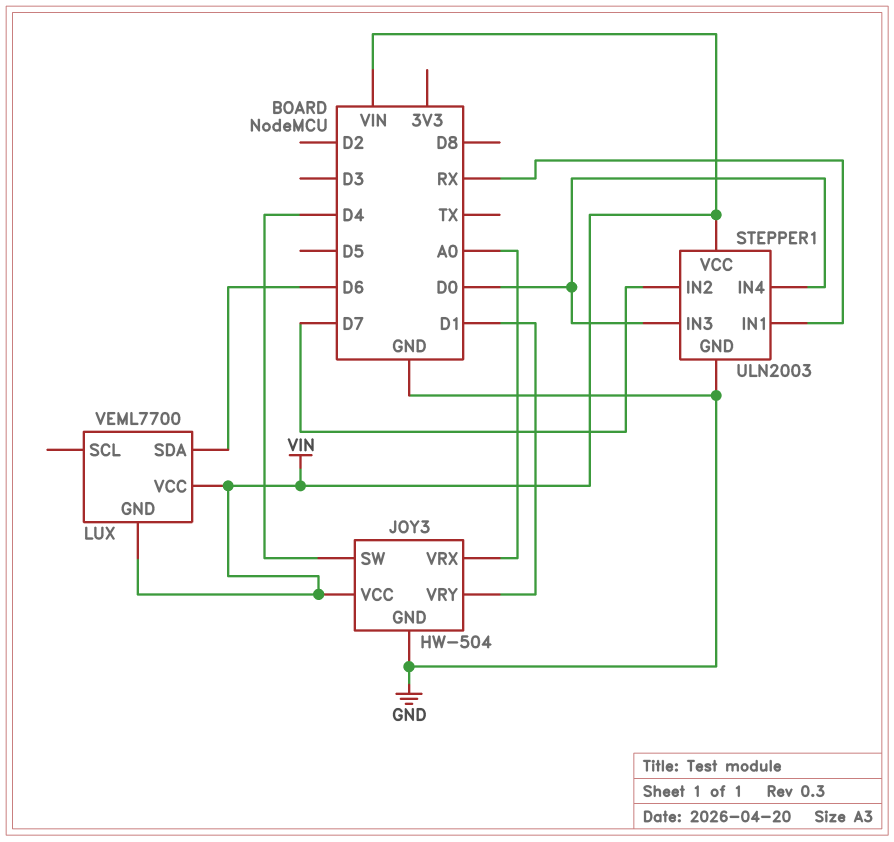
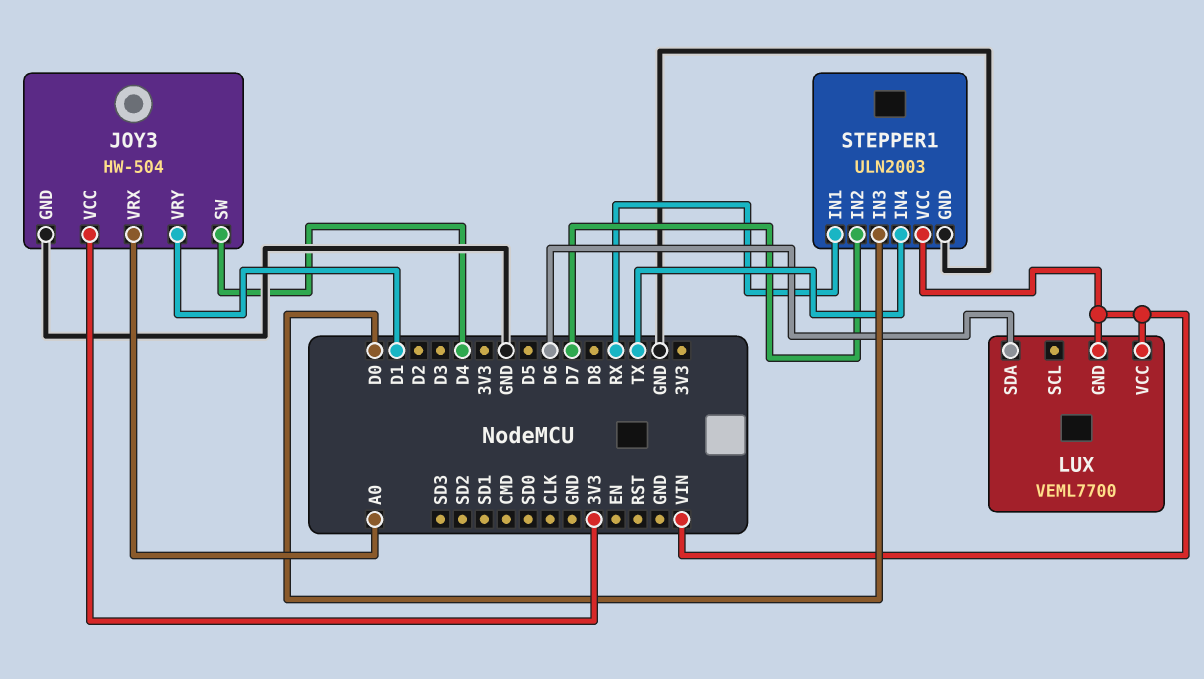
JOY3 pin VCC: VIN -> 3V3
STEPPER1 pin IN4: D0 -> TX

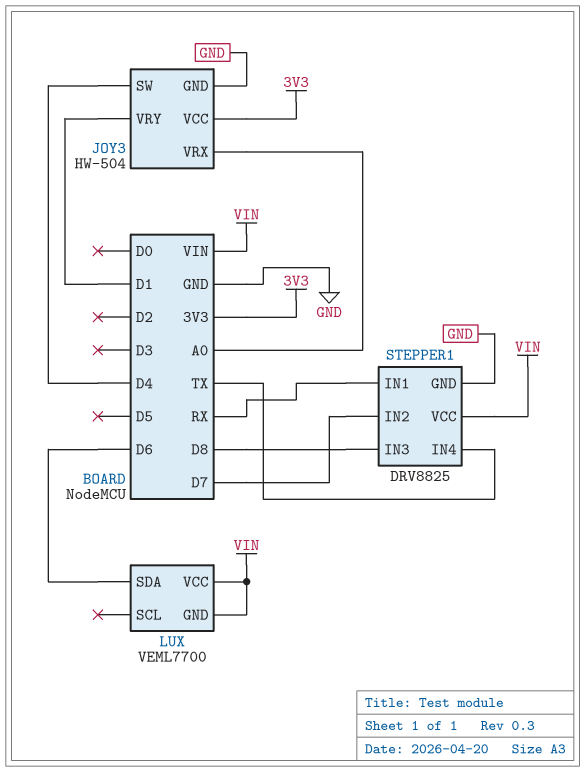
STEPPER1: ULN2003 -> DRV8825
STEPPER1 pin IN3: D0 -> D8

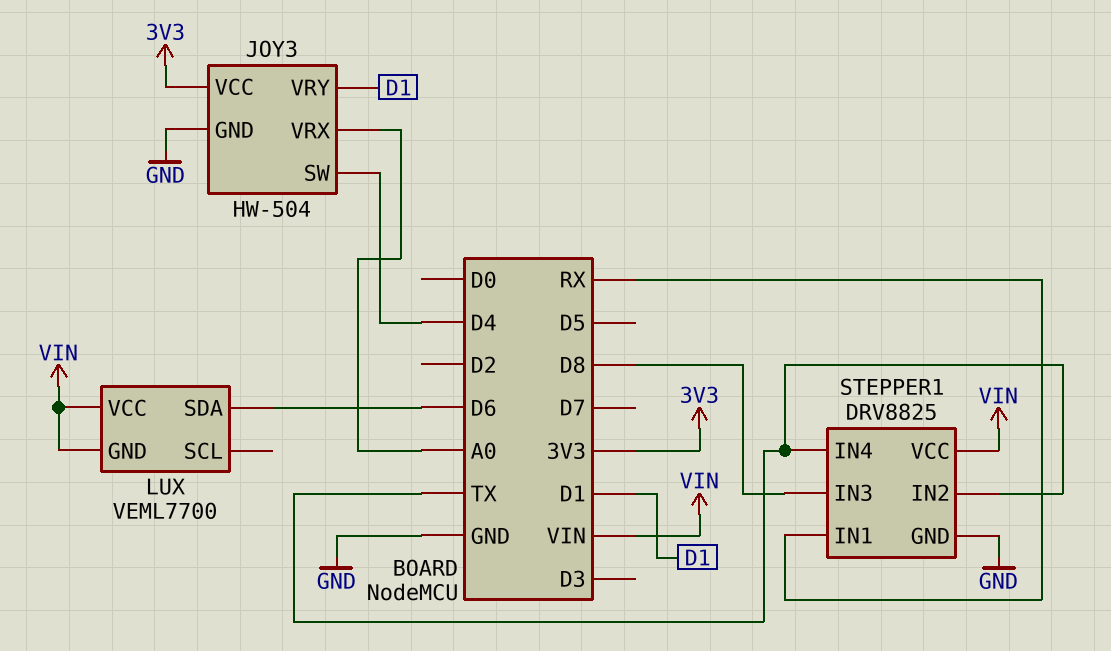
STEPPER1 pin IN2: D7 -> TX

